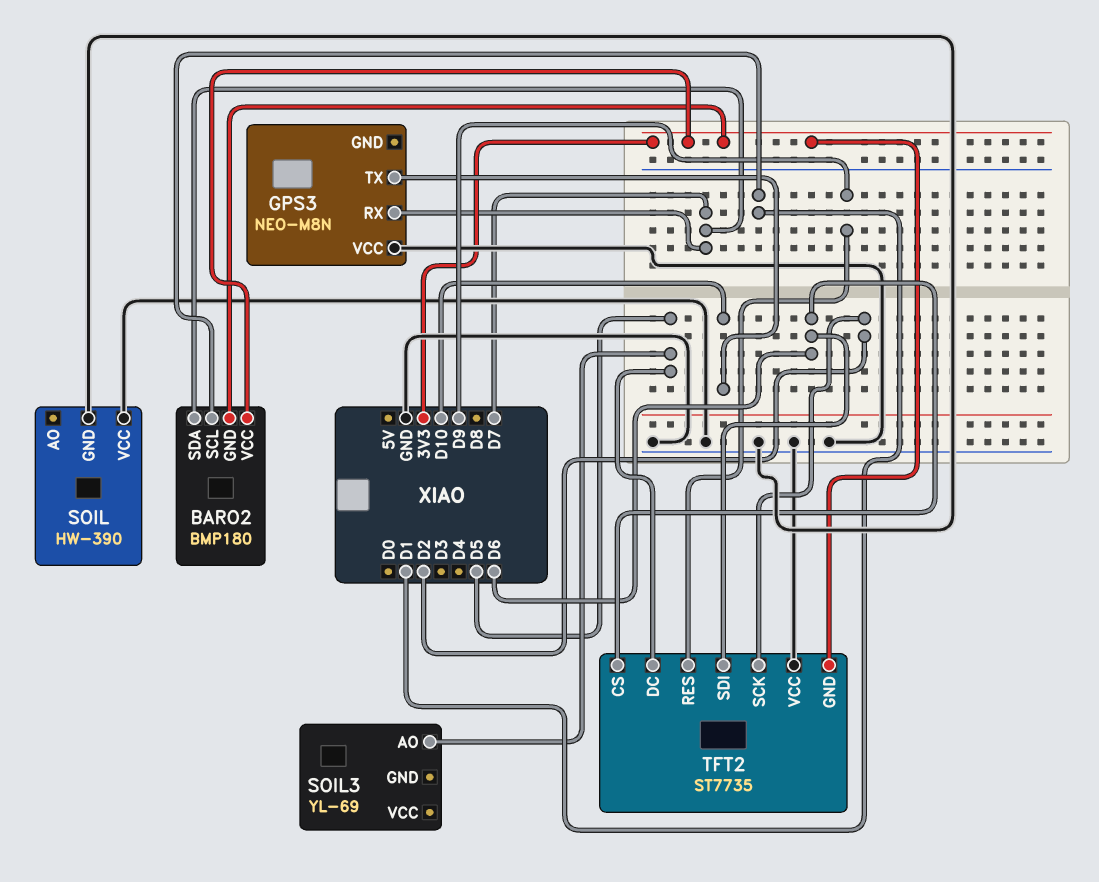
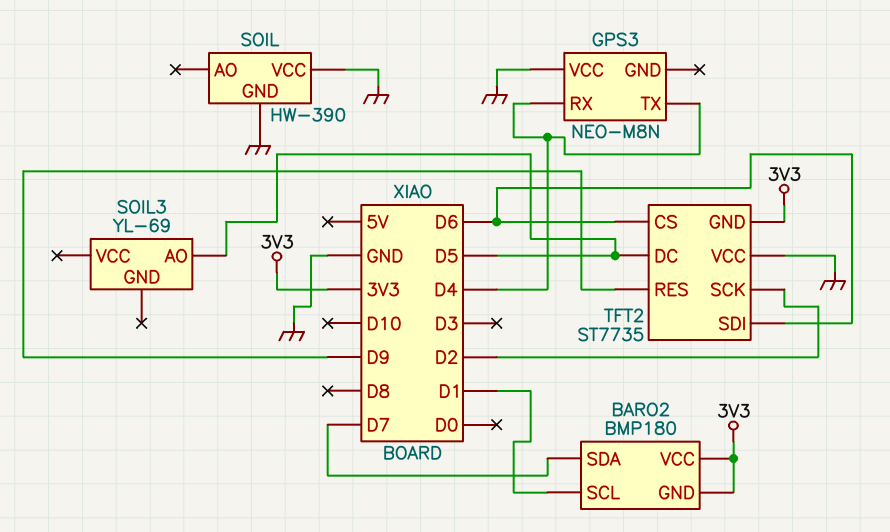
GPS3 pin RX: D7 -> D4
GPS3 pin TX: D10 -> D4

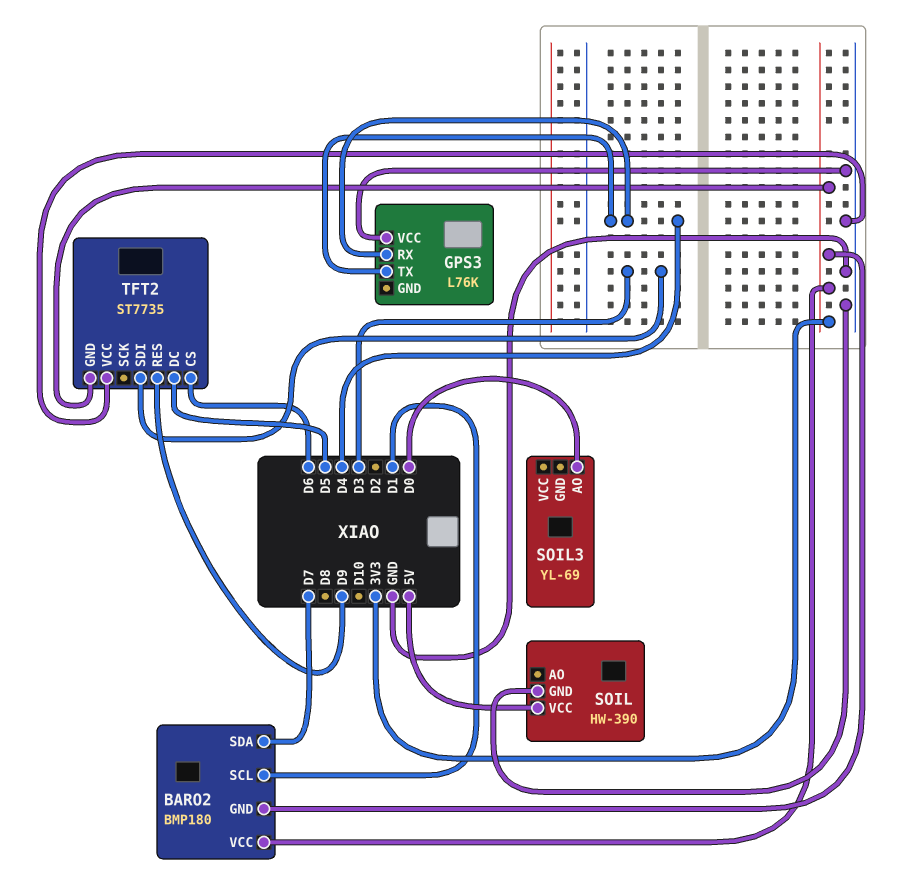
GPS3: NEO-M8N -> L76K
SOIL pin VCC: GND -> 5V
SOIL3 pin AO: D5 -> D0
TFT2 pin SCK: D2 -> none
TFT2 pin SDI: D6 -> D3

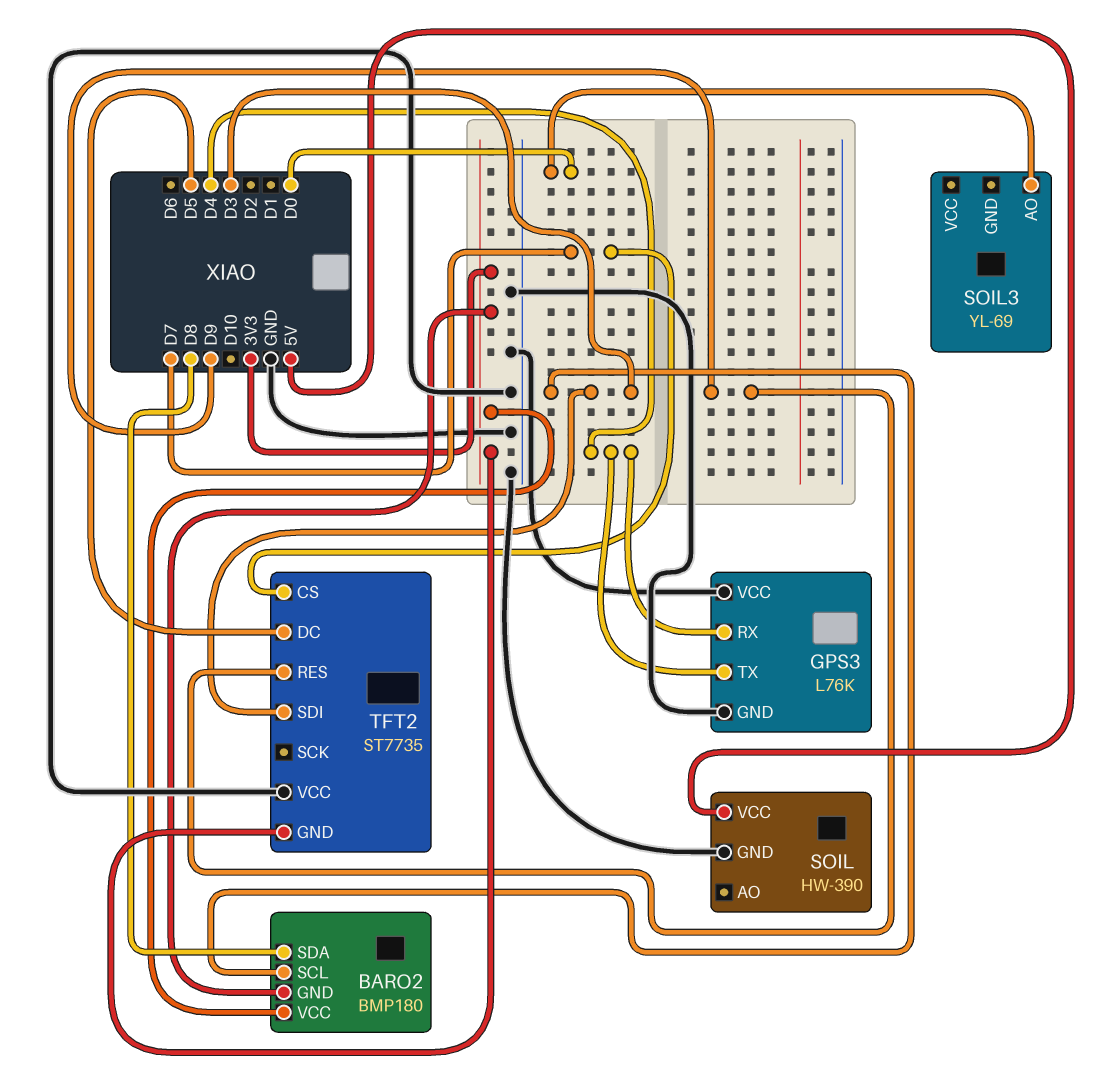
BARO2 pin SCL: D1 -> D3
BARO2 pin SDA: D7 -> D8
GPS3 pin GND: none -> GND
TFT2 pin CS: D6 -> D7

